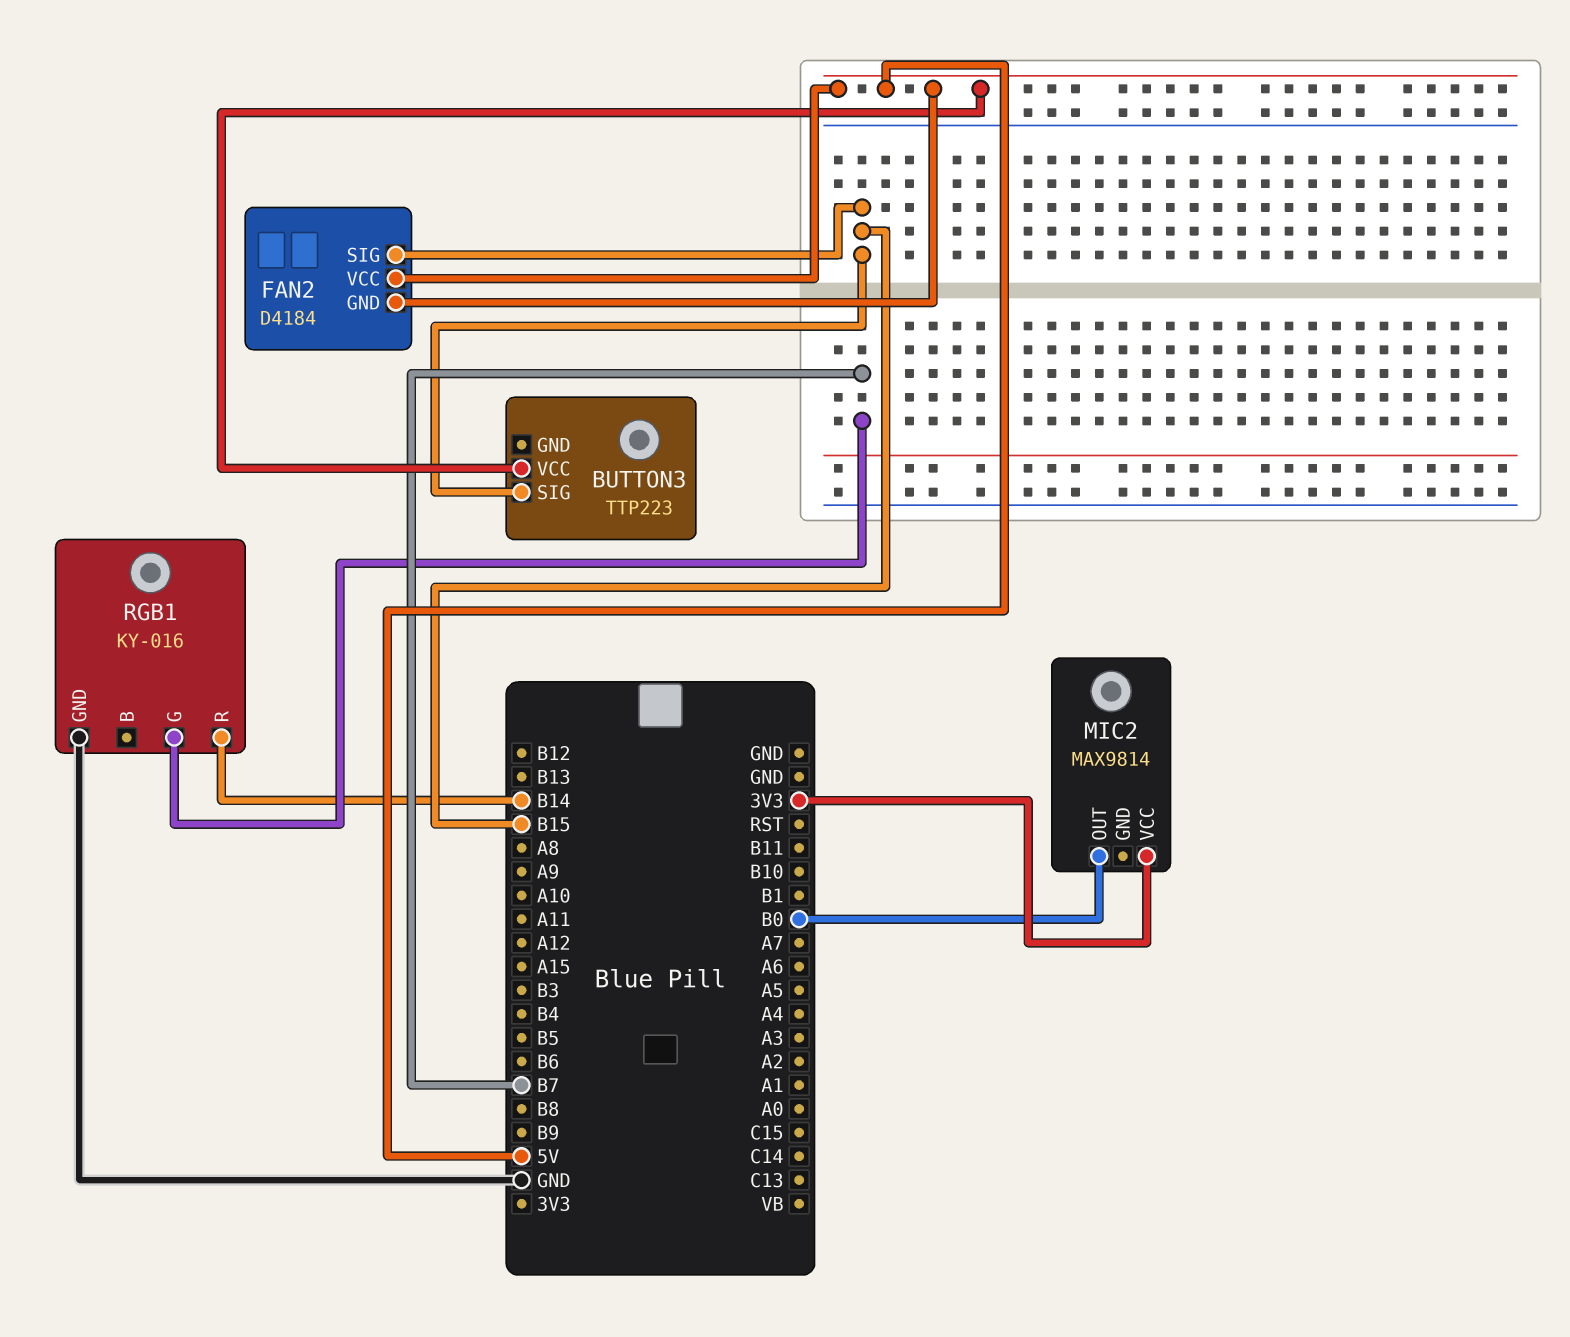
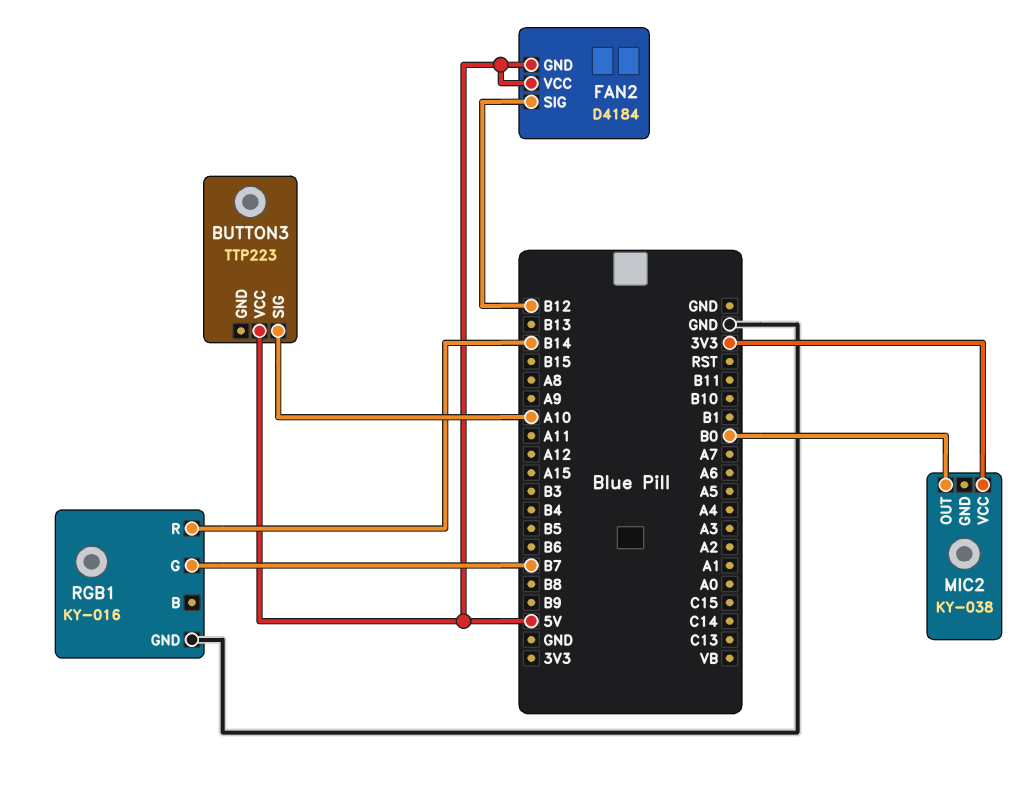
BUTTON3 pin SIG: B15 -> A10
FAN2 pin SIG: B15 -> B12
MIC2: MAX9814 -> KY-038

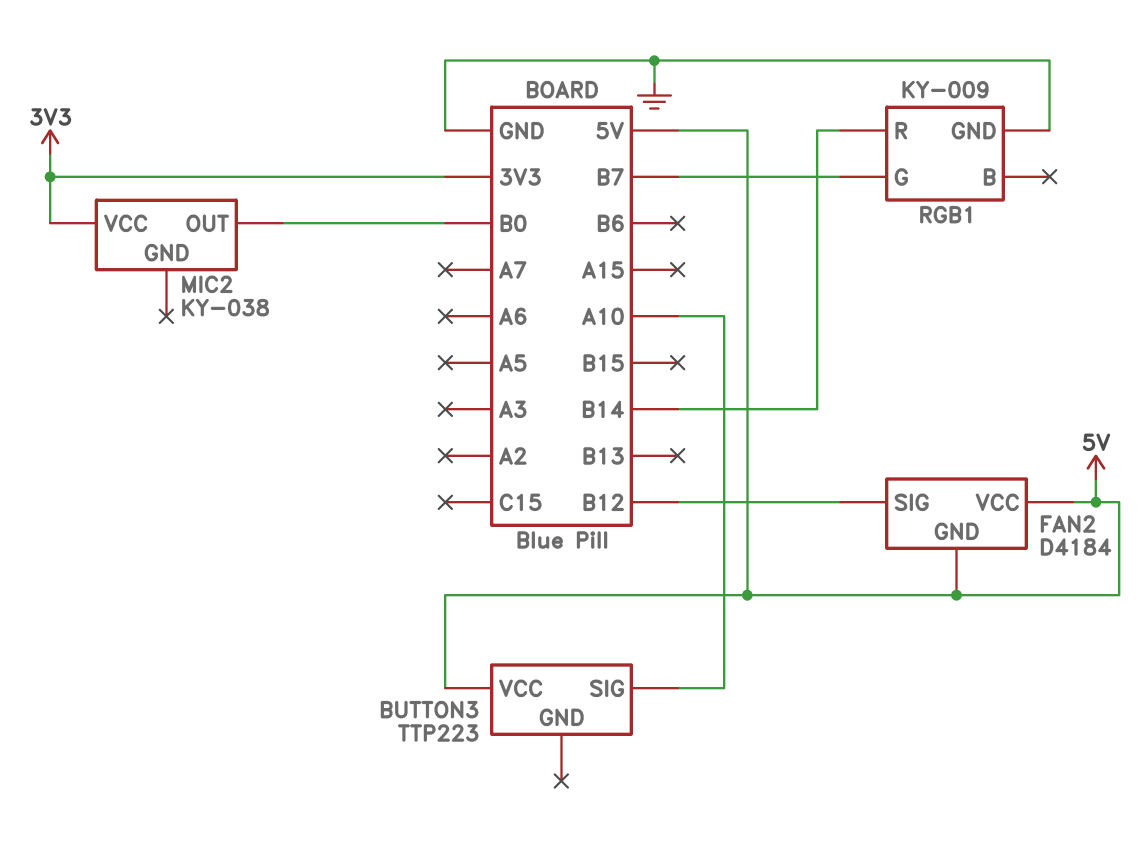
RGB1: KY-016 -> KY-009

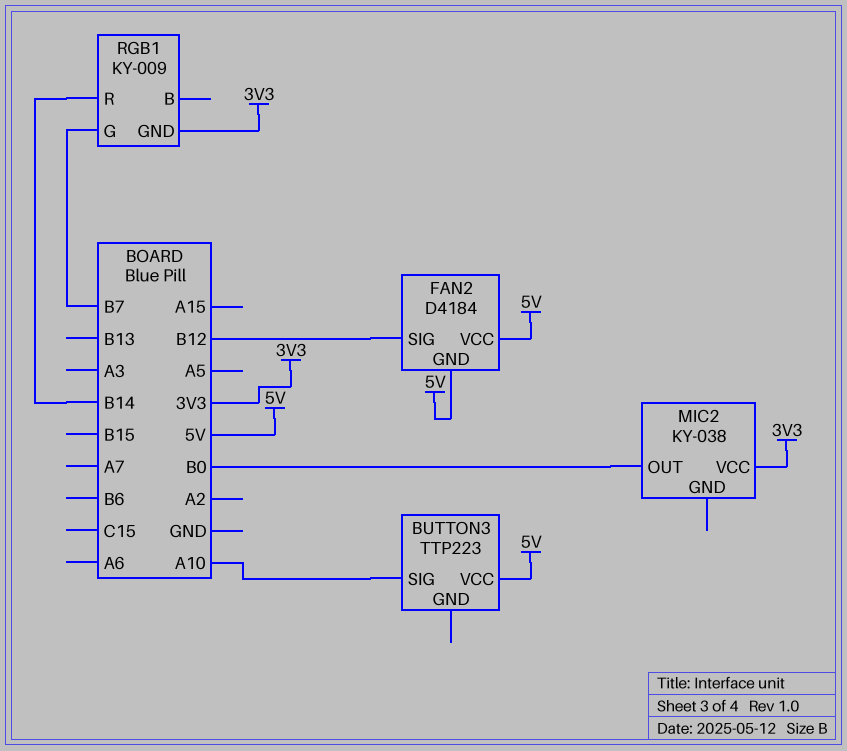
RGB1 pin GND: GND -> 3V3

